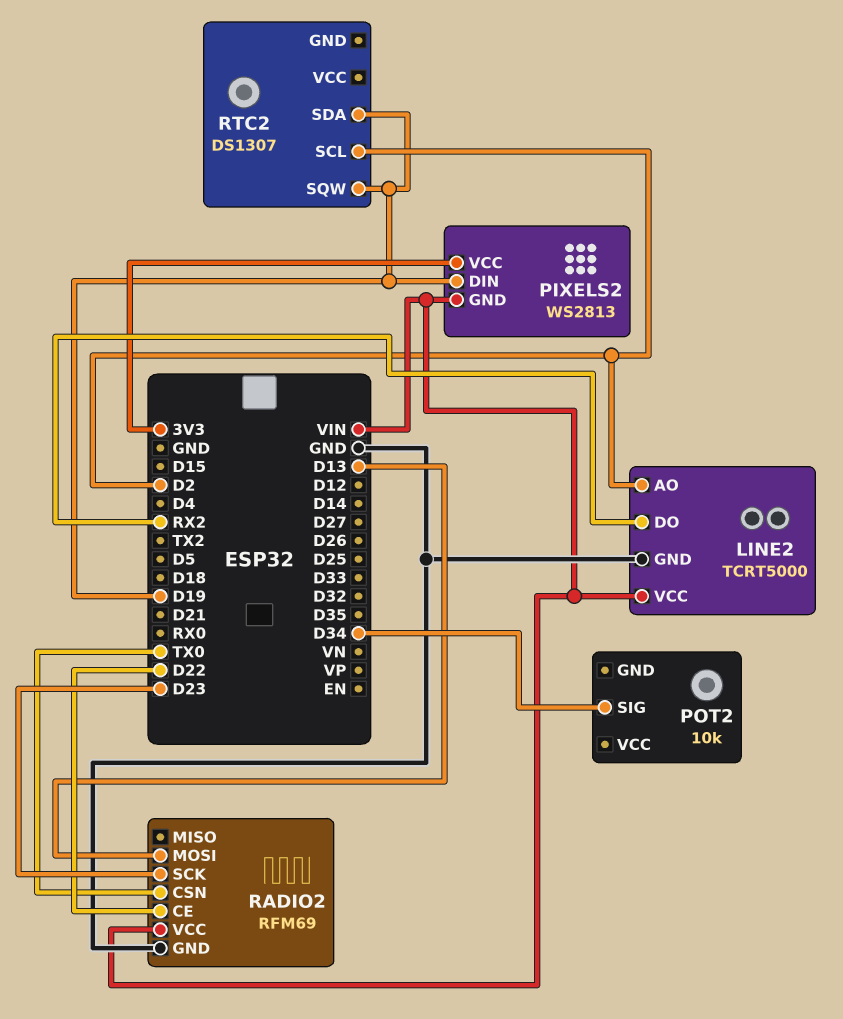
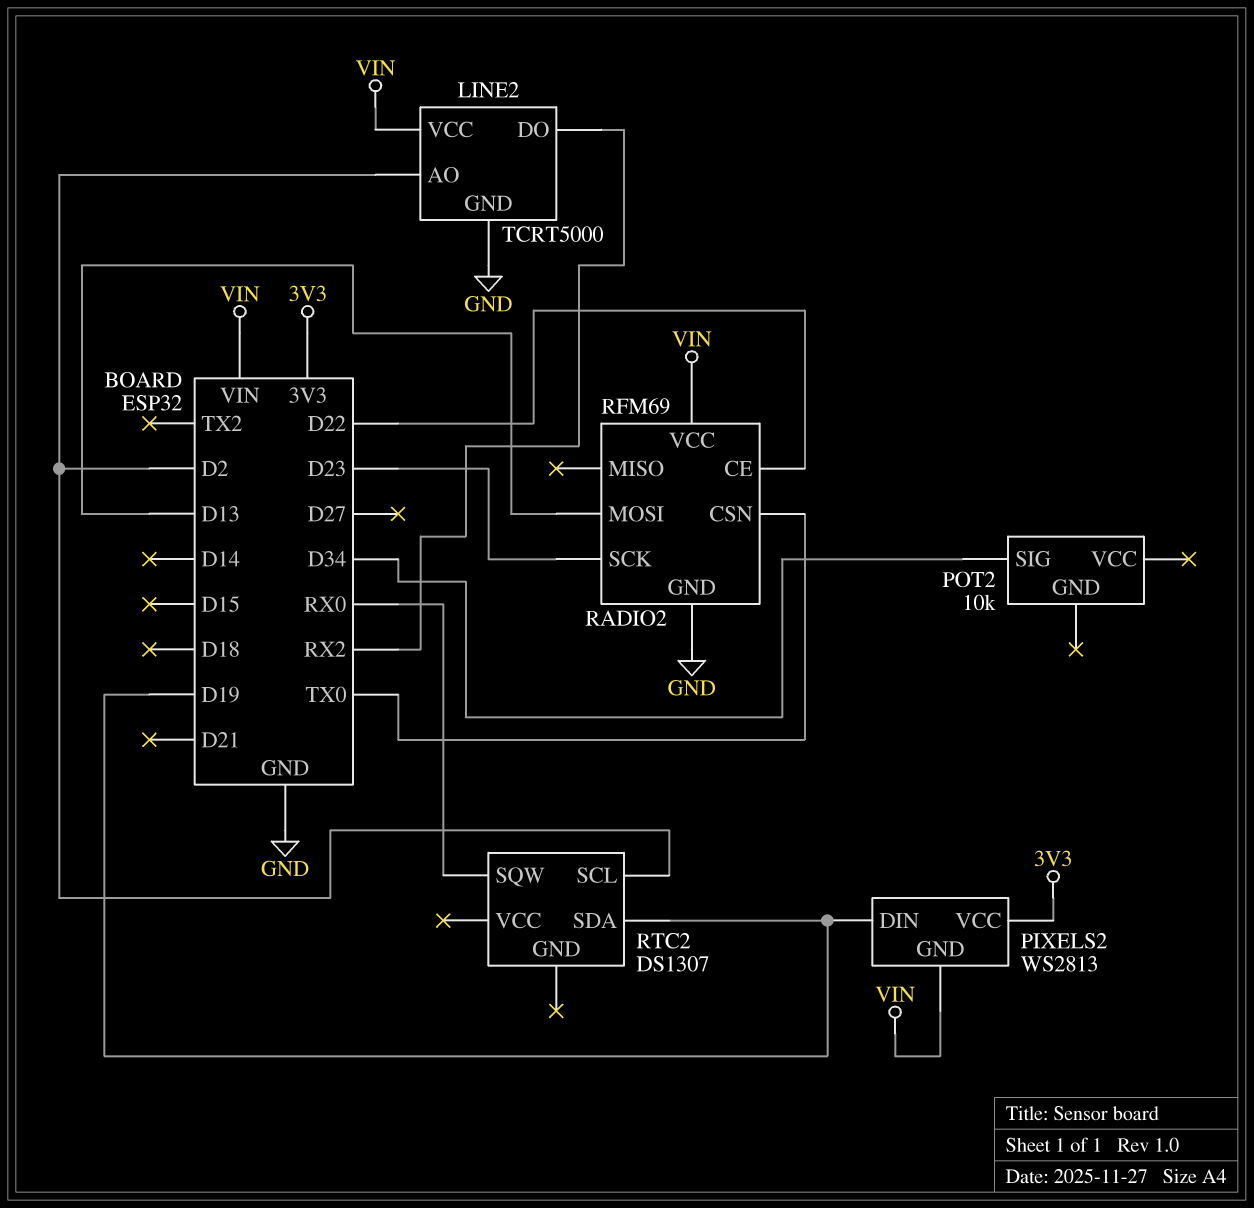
RTC2 pin SQW: D19 -> RX0

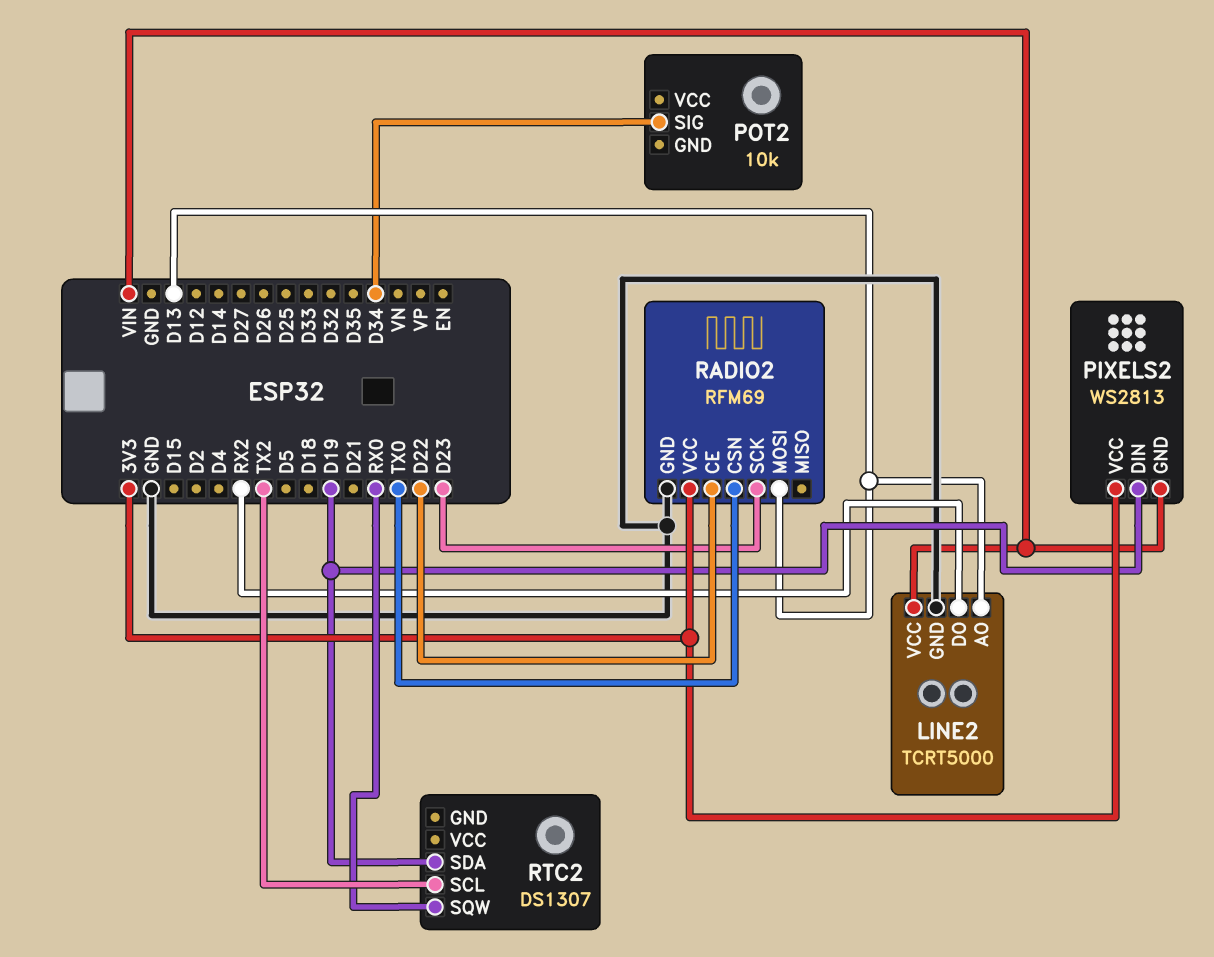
LINE2 pin AO: D2 -> D13
RADIO2 pin VCC: VIN -> 3V3
RTC2 pin SCL: D2 -> TX2

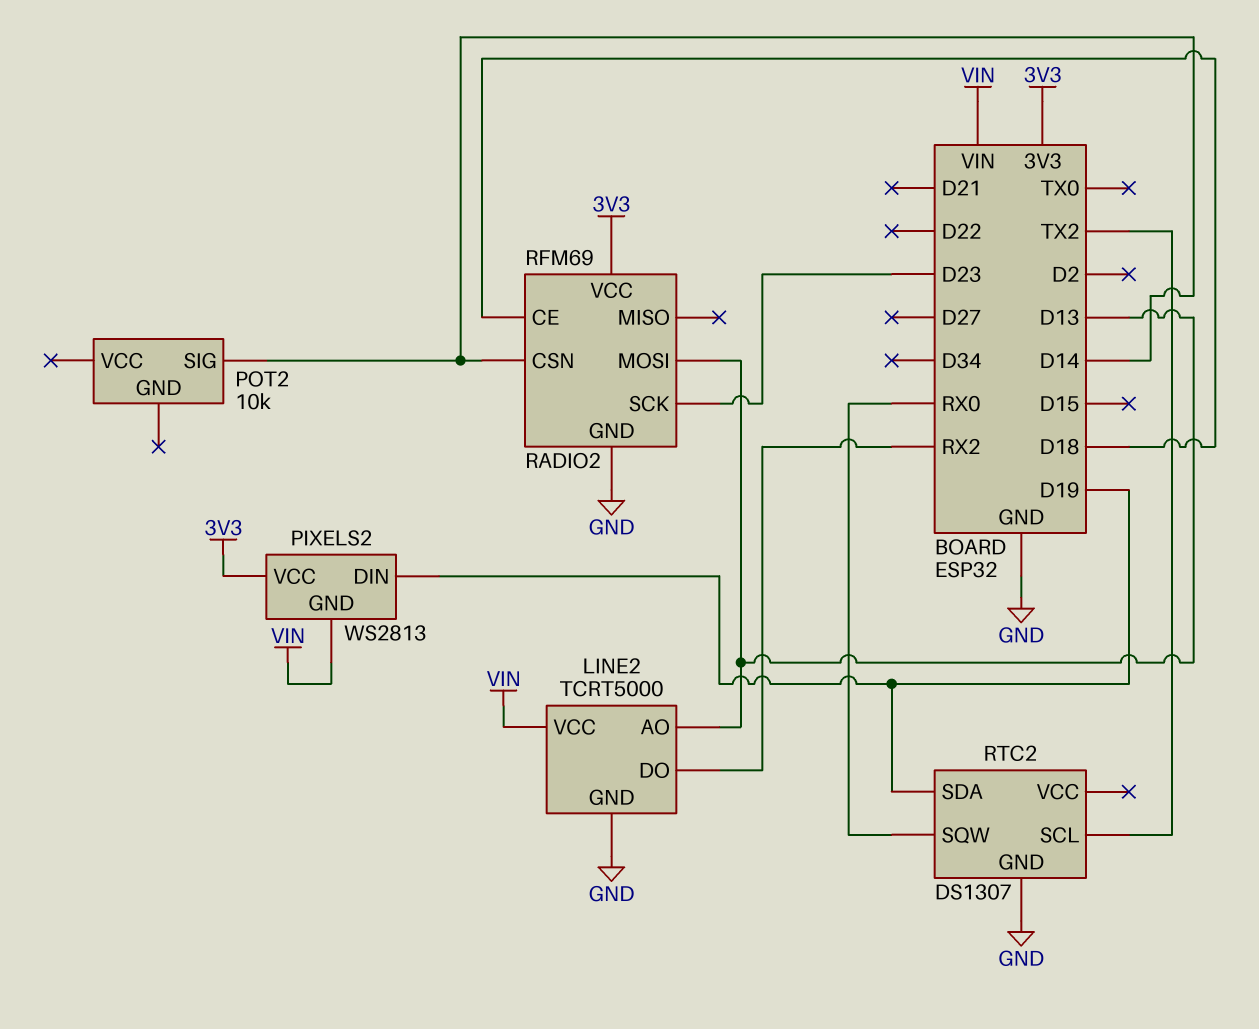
POT2 pin SIG: D34 -> D14
RADIO2 pin CE: D22 -> D18
RADIO2 pin CSN: TX0 -> D14
RTC2 pin GND: none -> GND

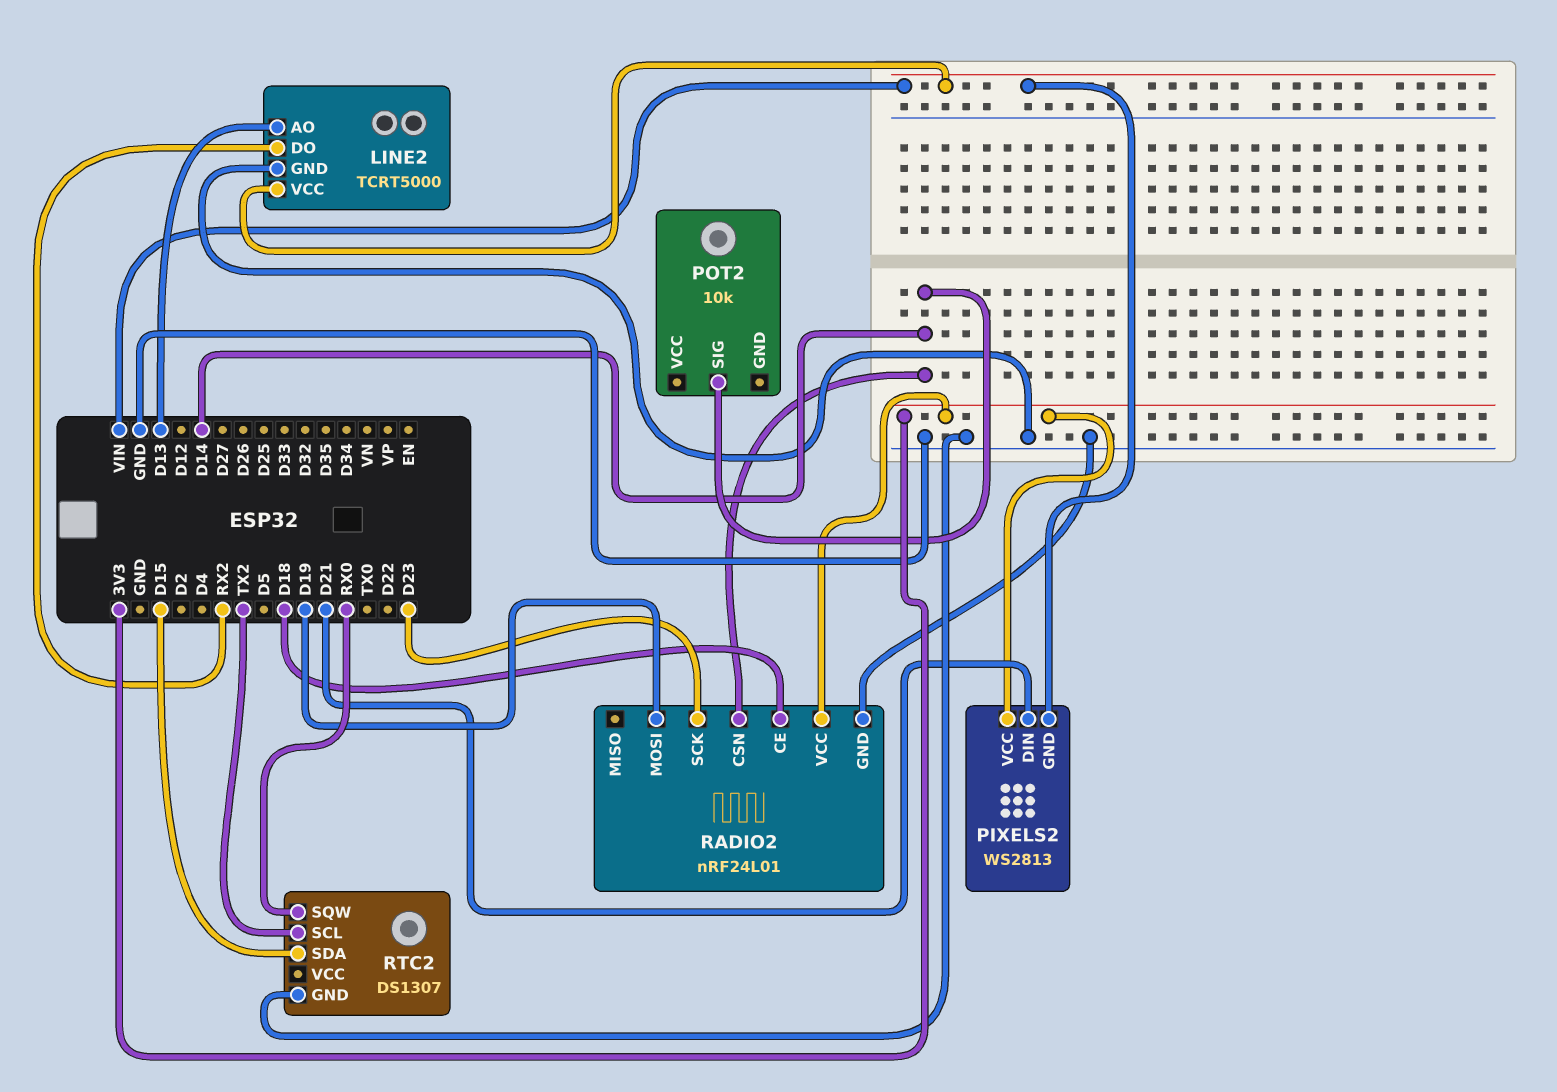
PIXELS2 pin DIN: D19 -> D21
RADIO2: RFM69 -> nRF24L01
RADIO2 pin MOSI: D13 -> D19
RTC2 pin SDA: D19 -> D15

